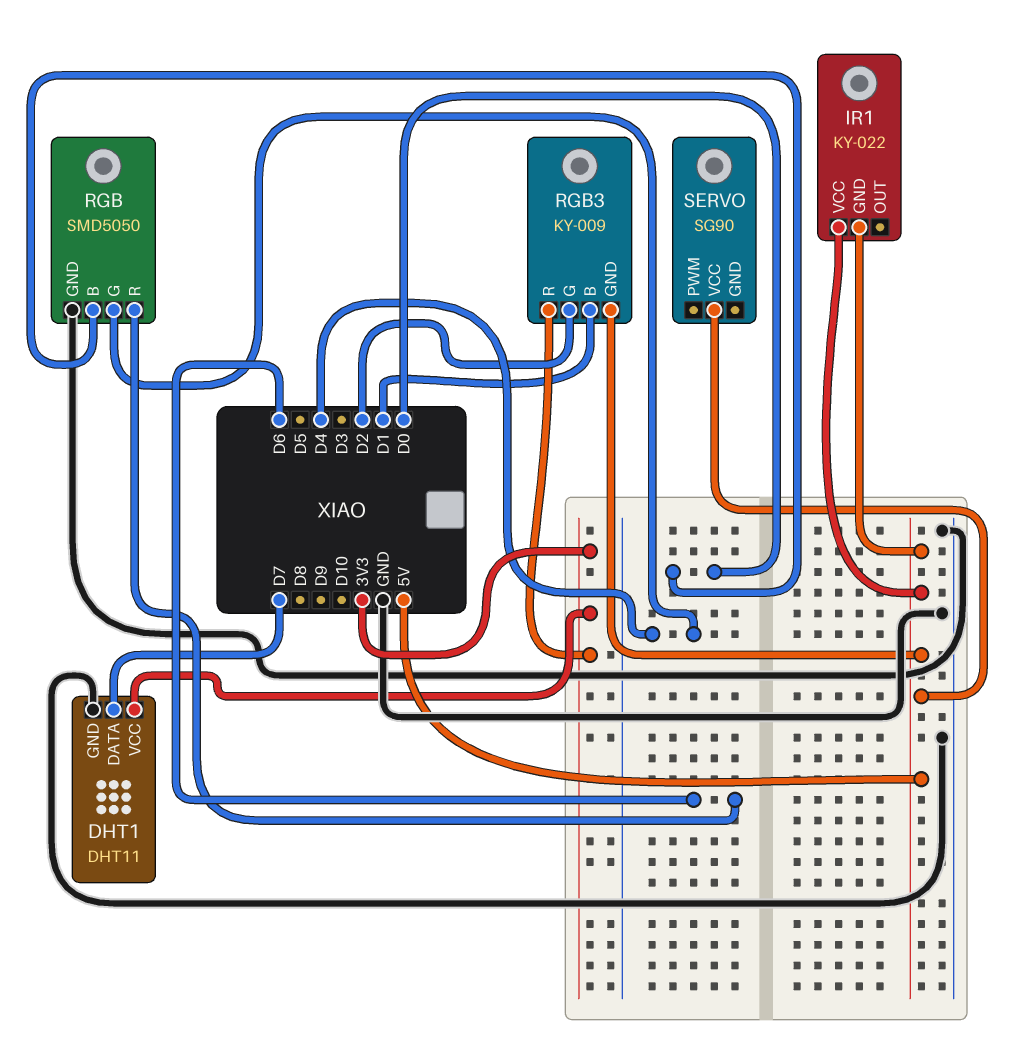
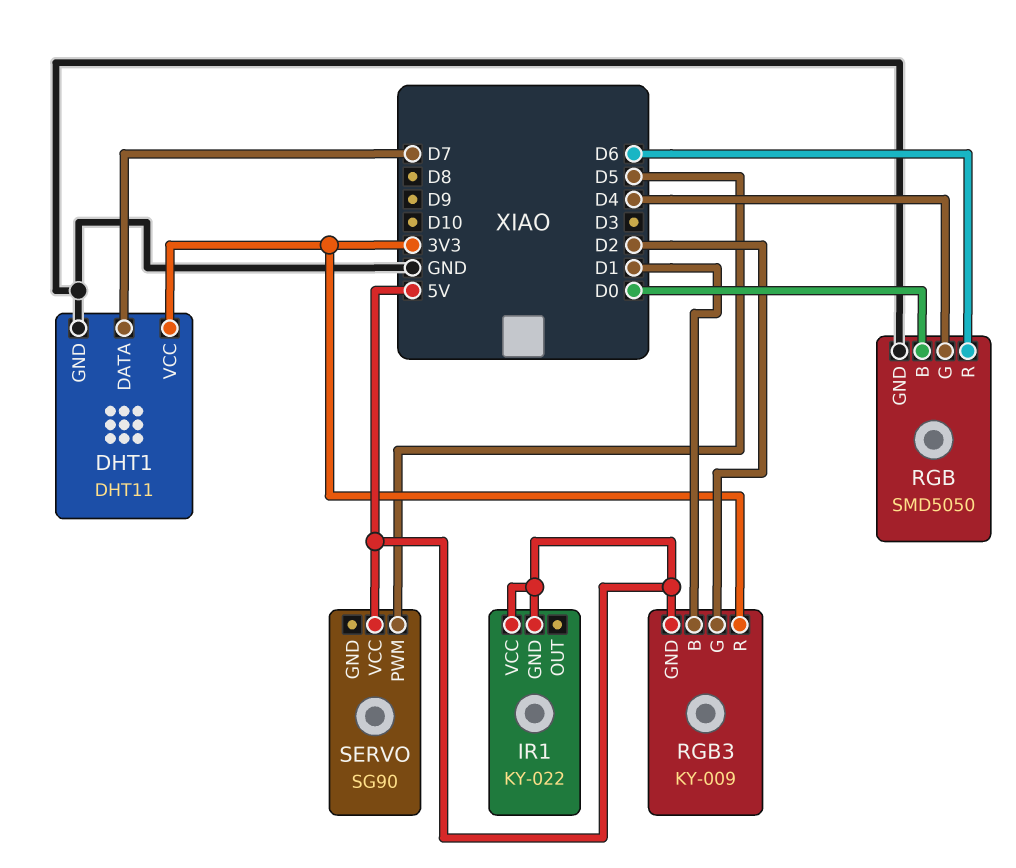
SERVO pin PWM: none -> D5

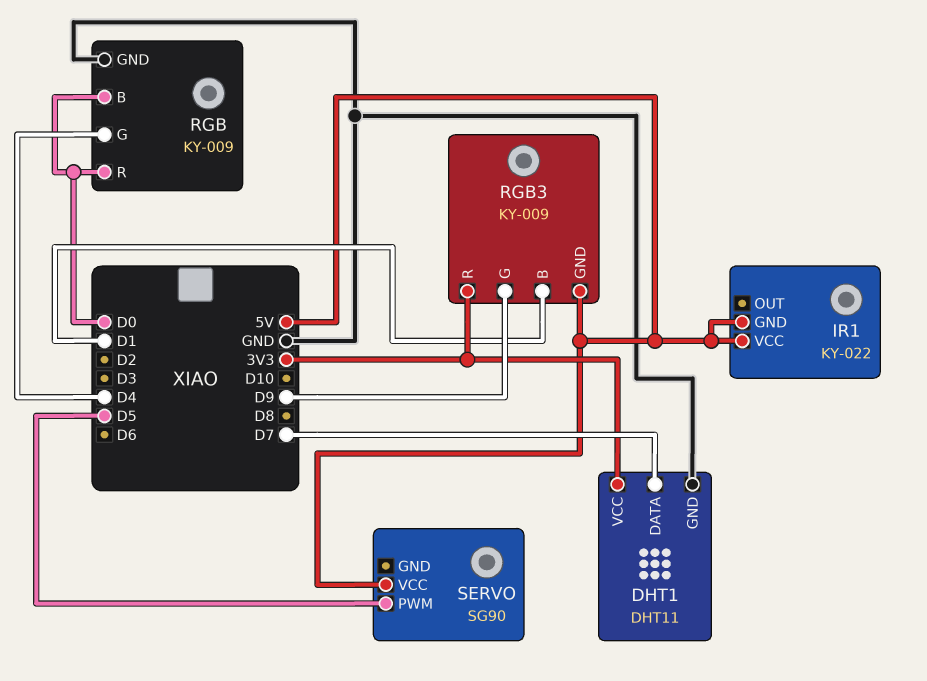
RGB: SMD5050 -> KY-009
RGB pin R: D6 -> D0
RGB3 pin G: D2 -> D9

